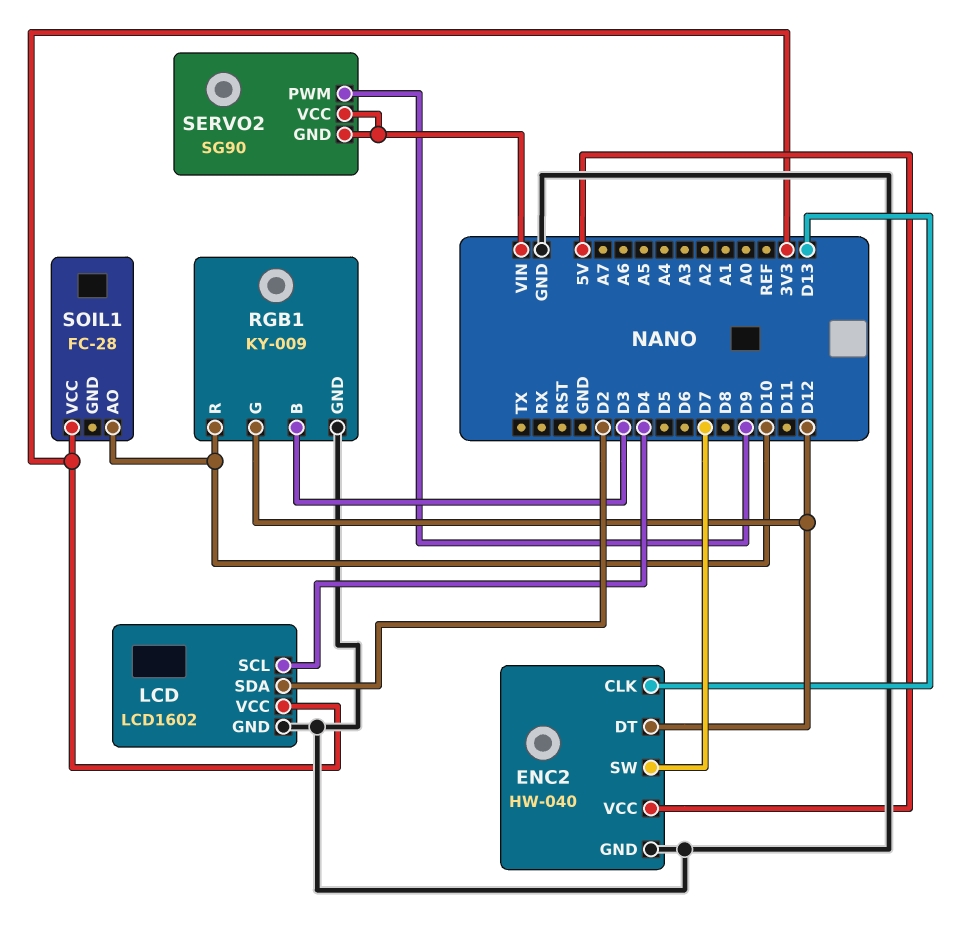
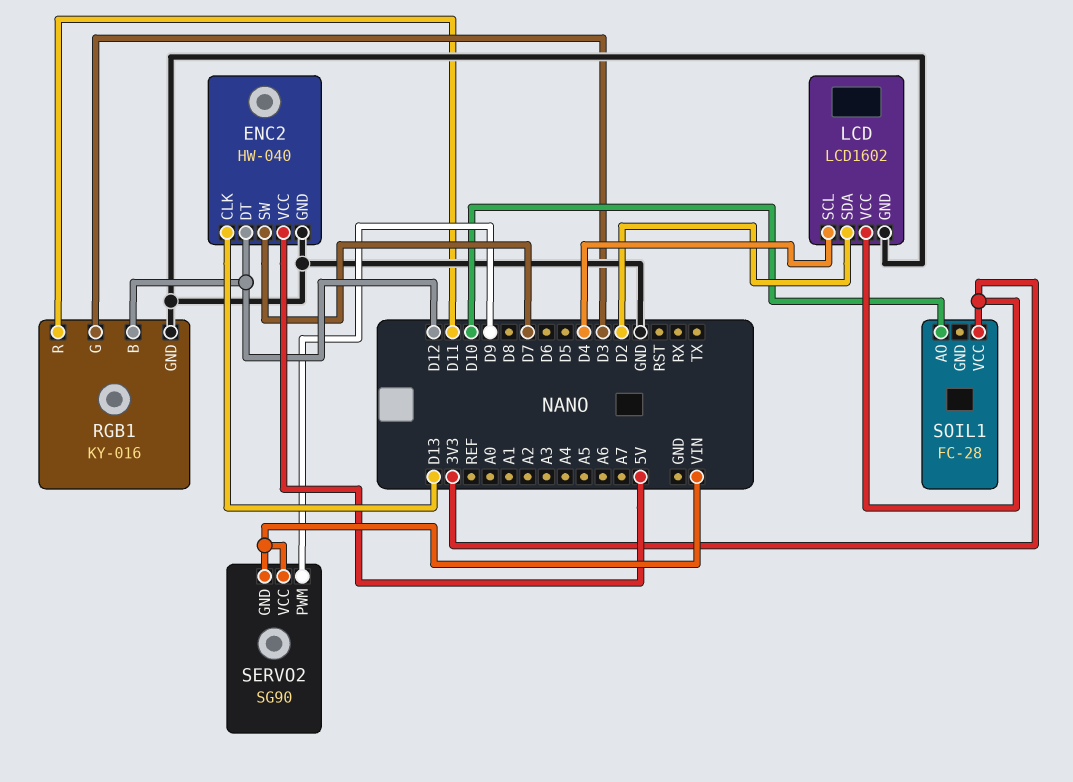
RGB1: KY-009 -> KY-016
RGB1 pin B: D3 -> D12
RGB1 pin G: D12 -> D3
RGB1 pin R: D10 -> D11

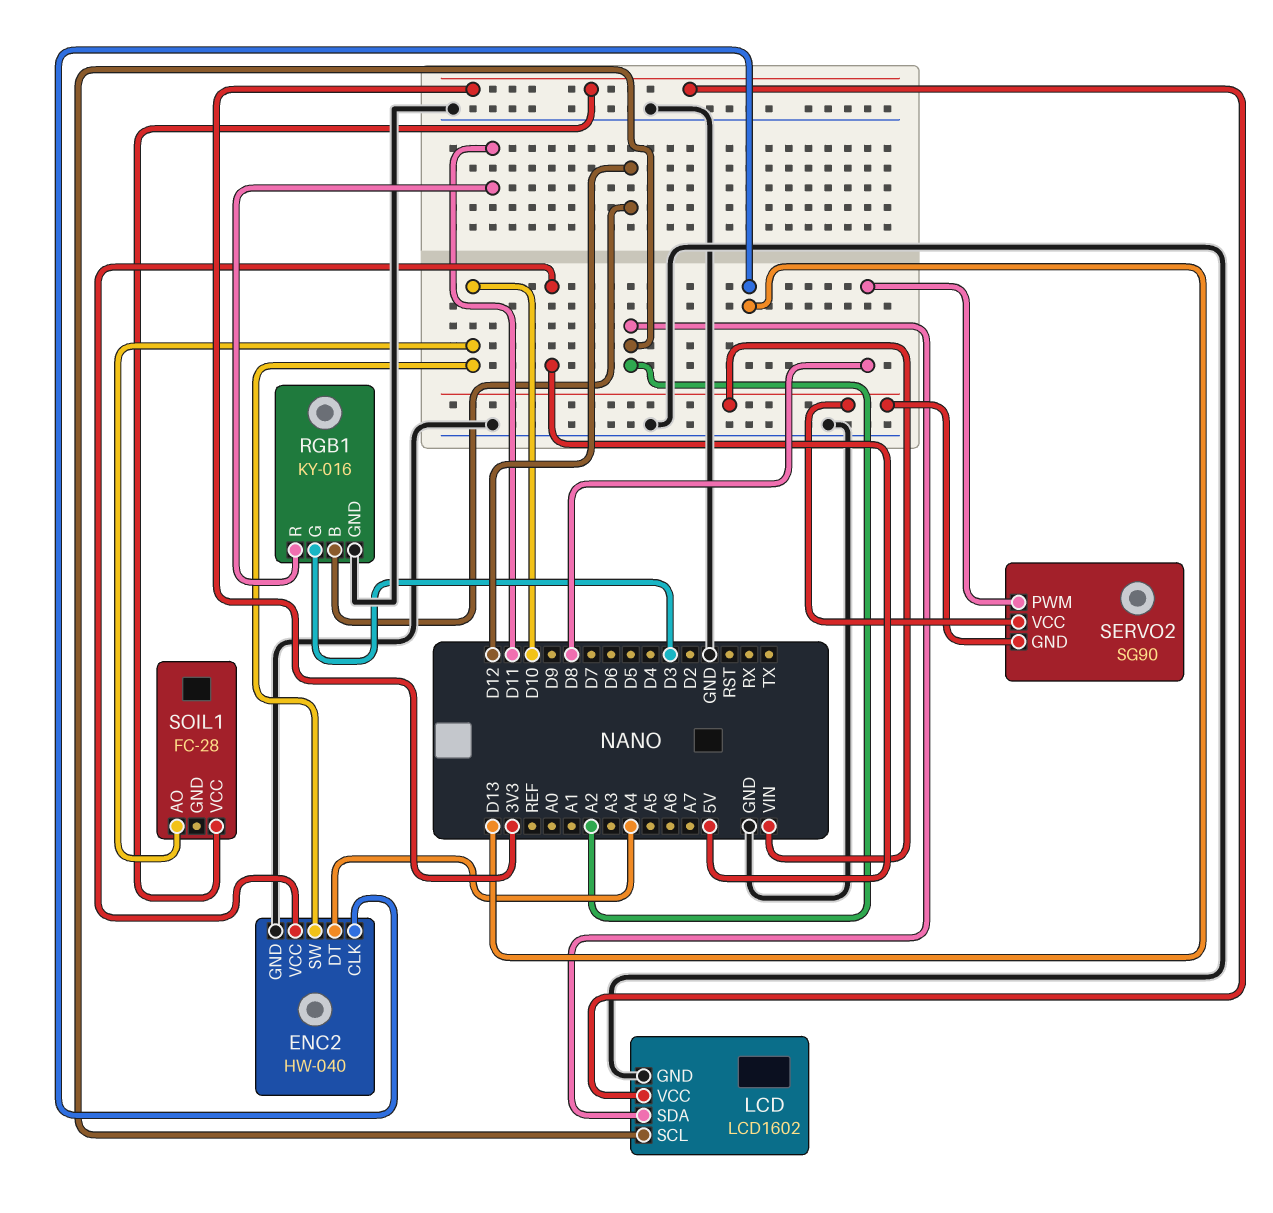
ENC2 pin DT: D12 -> A4
ENC2 pin SW: D7 -> D10
LCD pin SCL: D4 -> A2
LCD pin SDA: D2 -> A2
SERVO2 pin PWM: D9 -> D8

